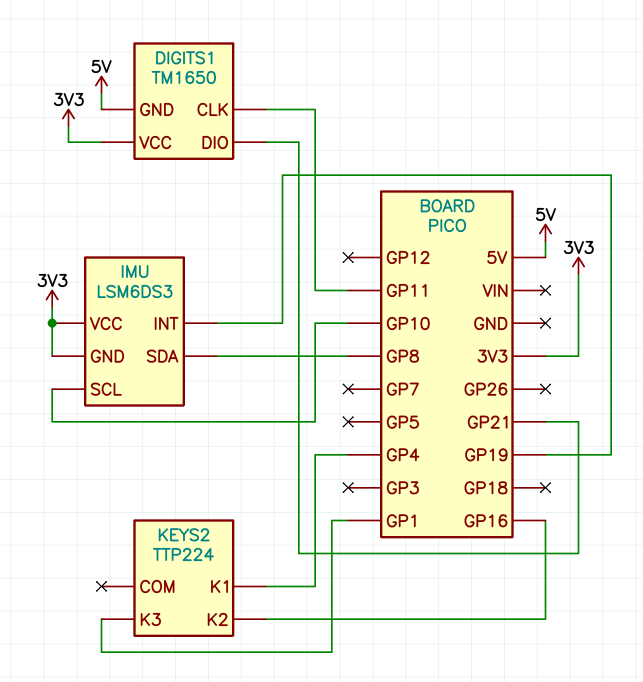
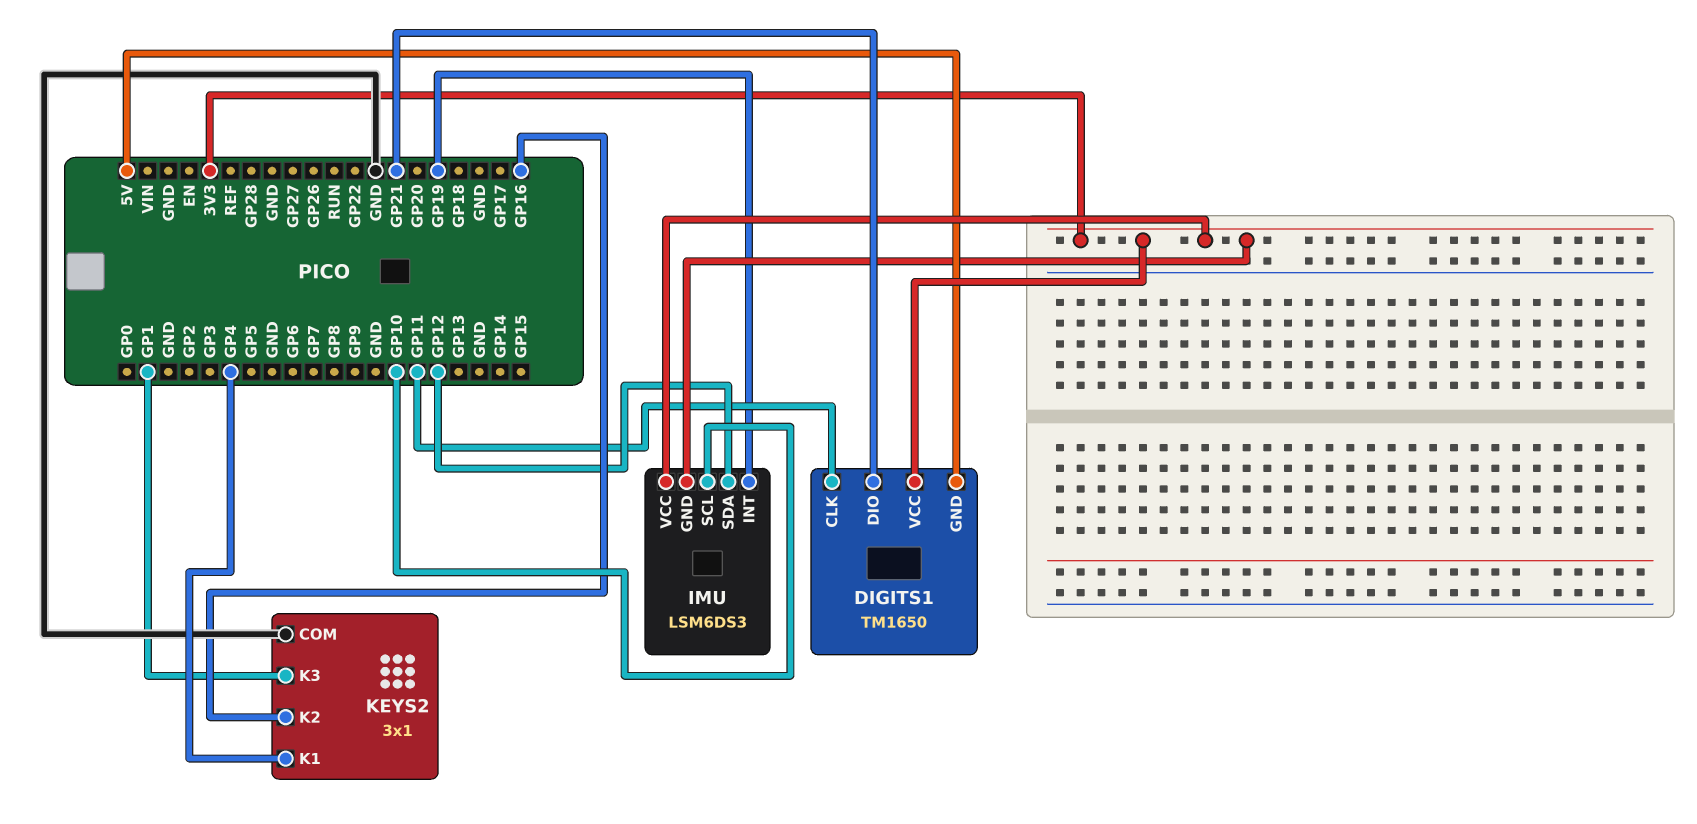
IMU pin SDA: GP8 -> GP12
KEYS2: TTP224 -> 3x1
KEYS2 pin COM: none -> GND

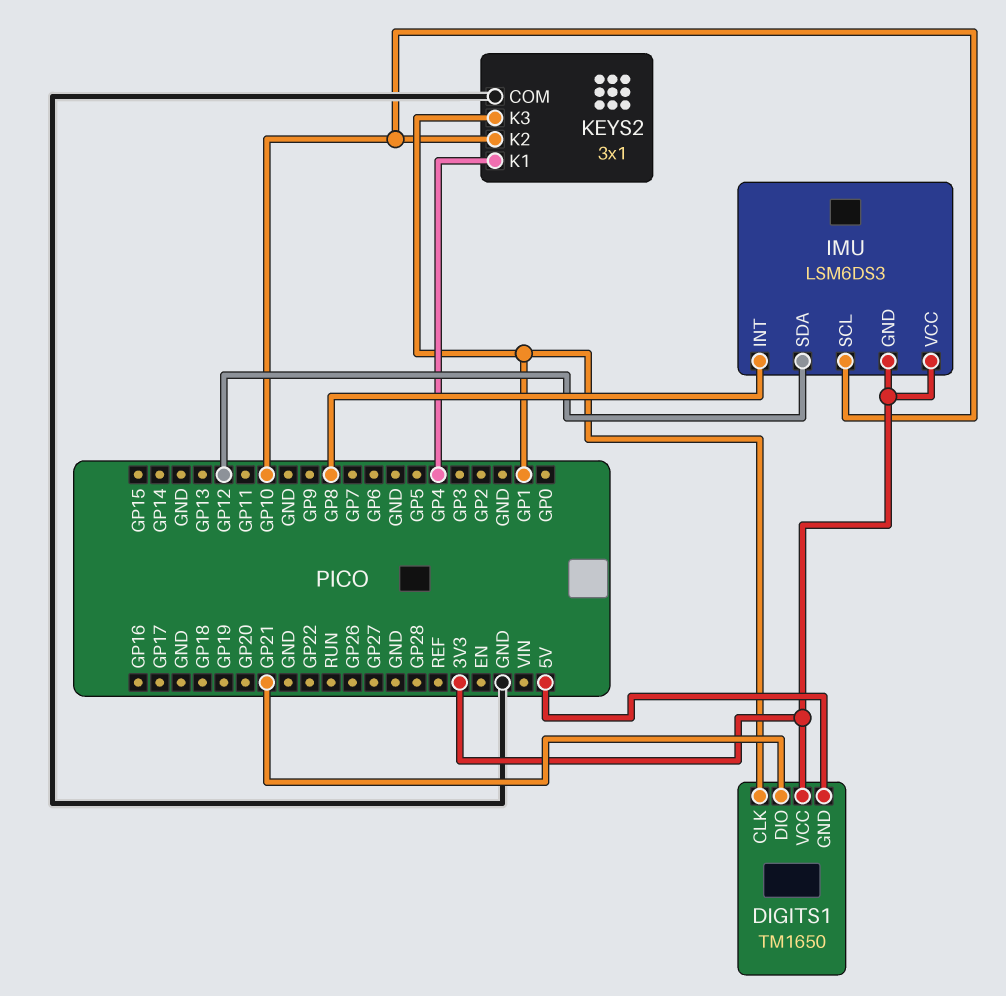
DIGITS1 pin CLK: GP11 -> GP1
IMU pin INT: GP19 -> GP8
KEYS2 pin K2: GP16 -> GP10

